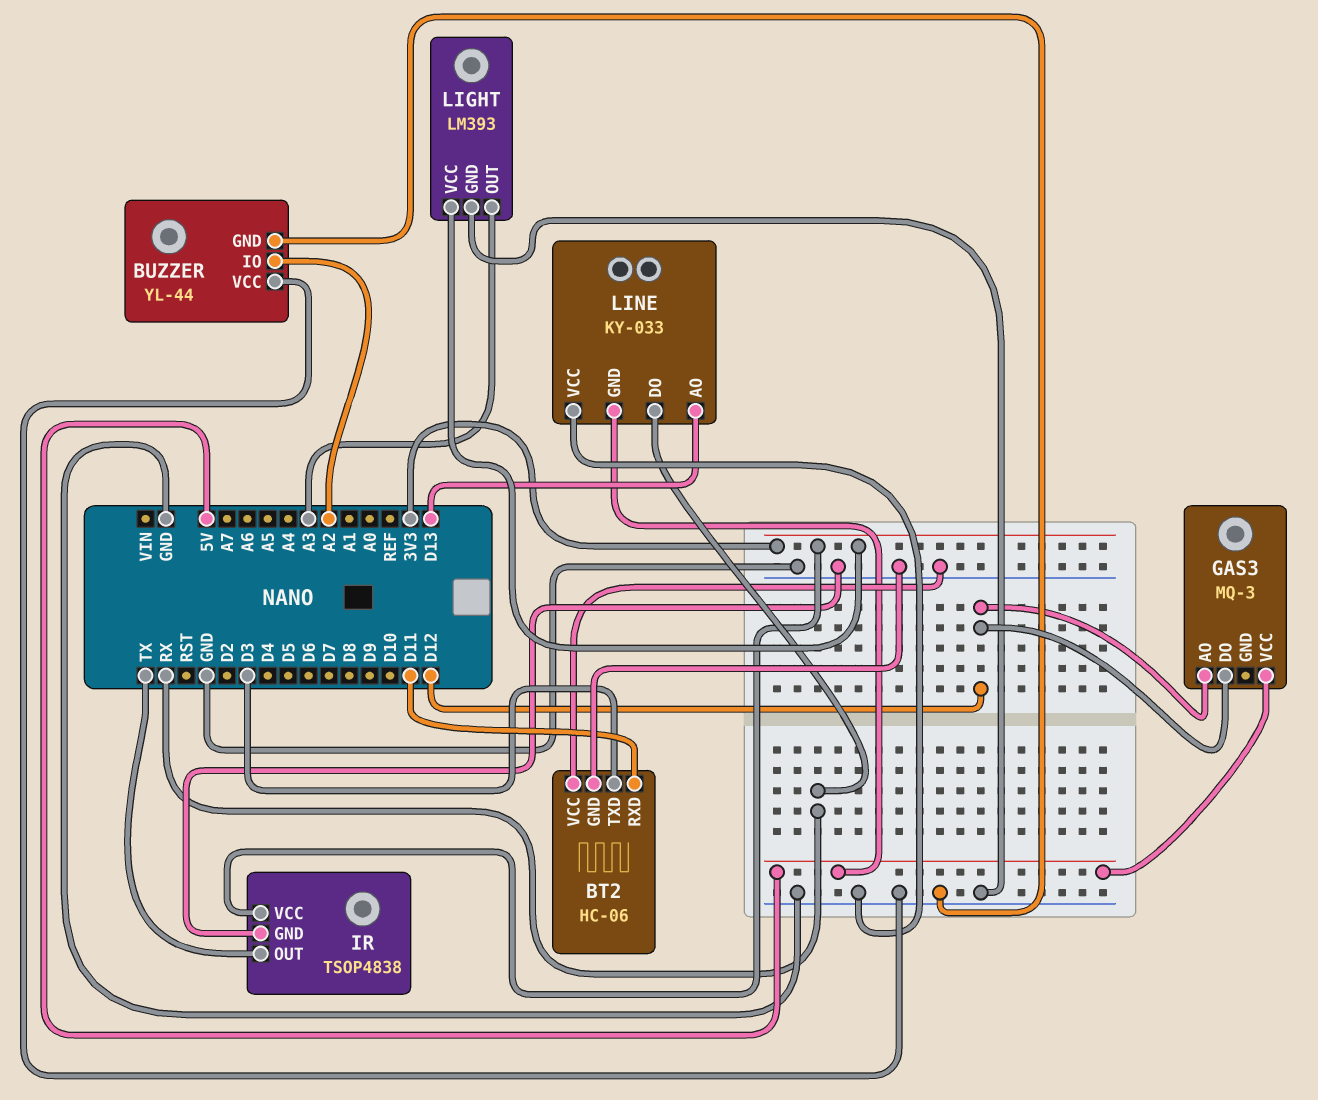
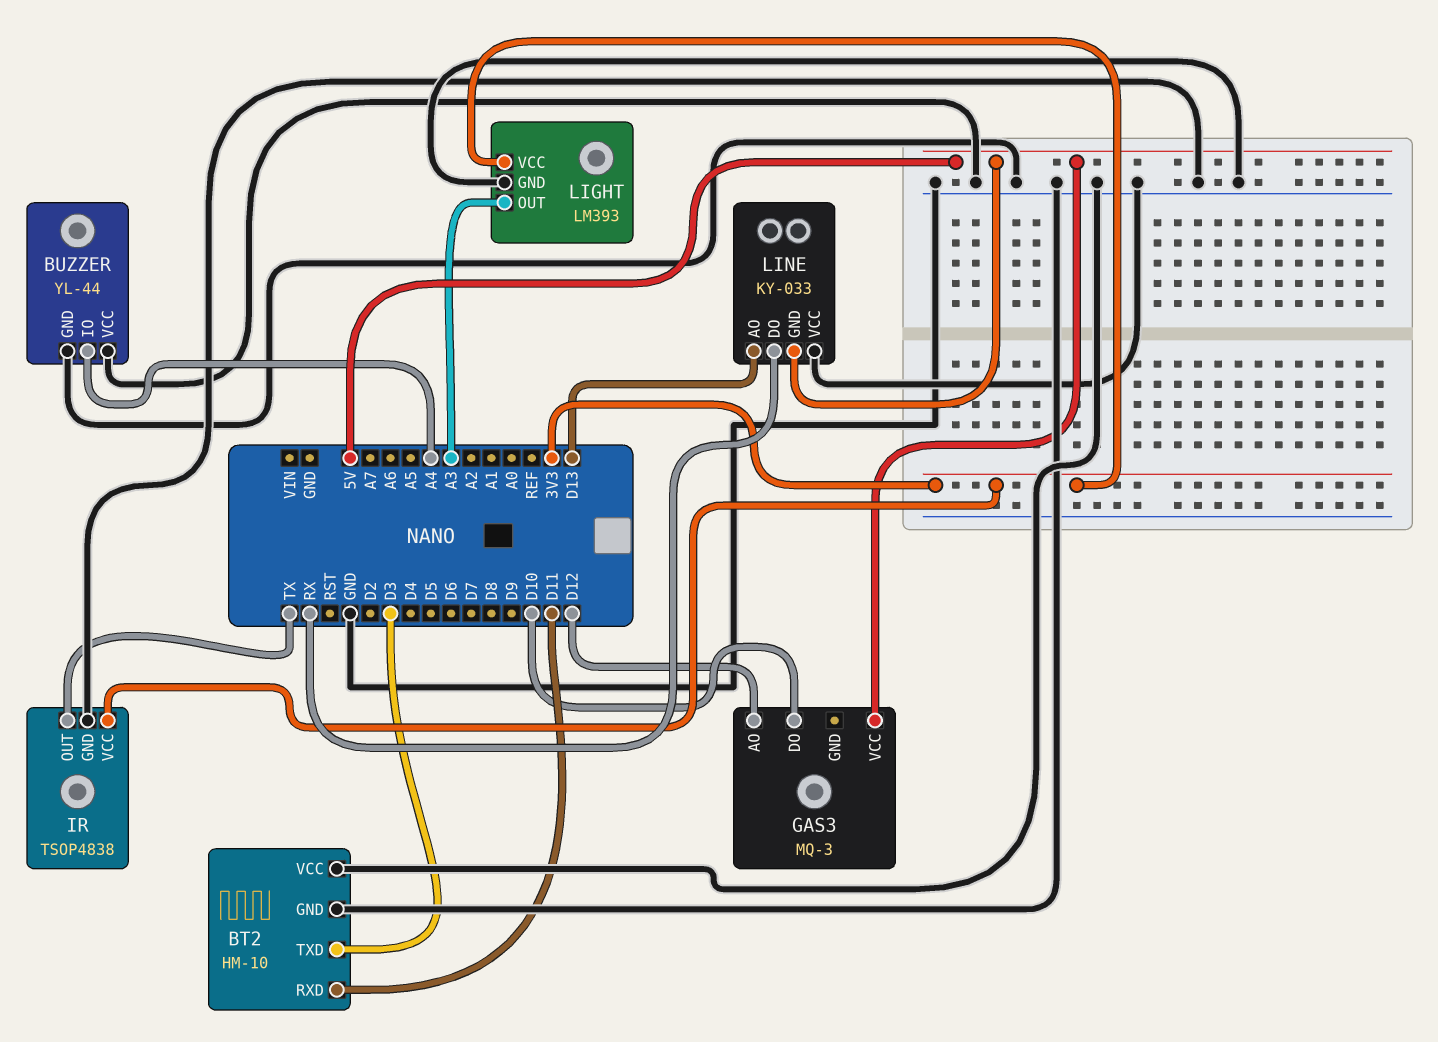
BT2: HC-06 -> HM-10
BUZZER pin IO: A2 -> A4
GAS3 pin DO: D12 -> D10

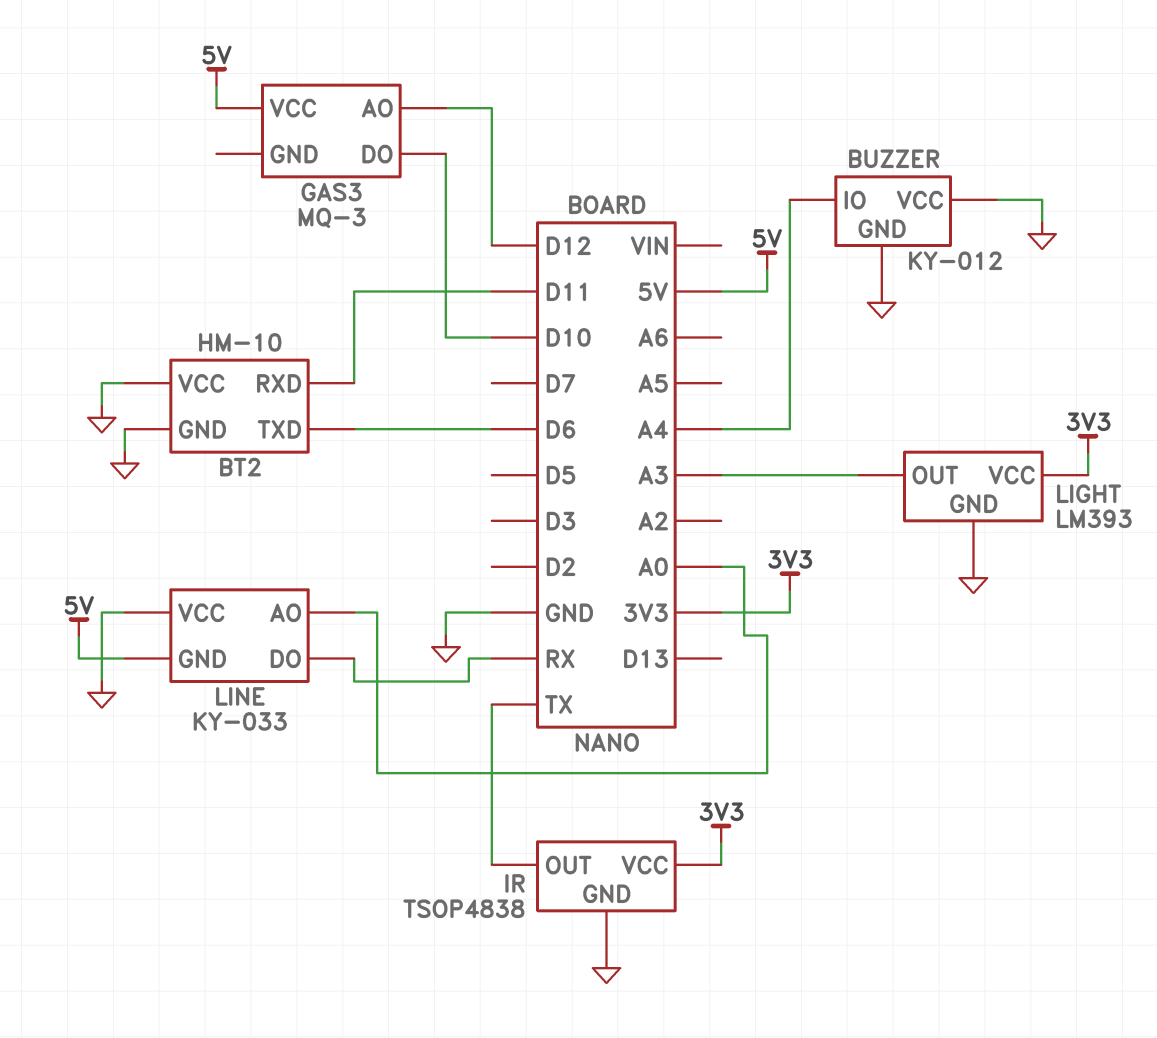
BT2 pin TXD: D3 -> D6
BUZZER: YL-44 -> KY-012
LINE pin AO: D13 -> A0

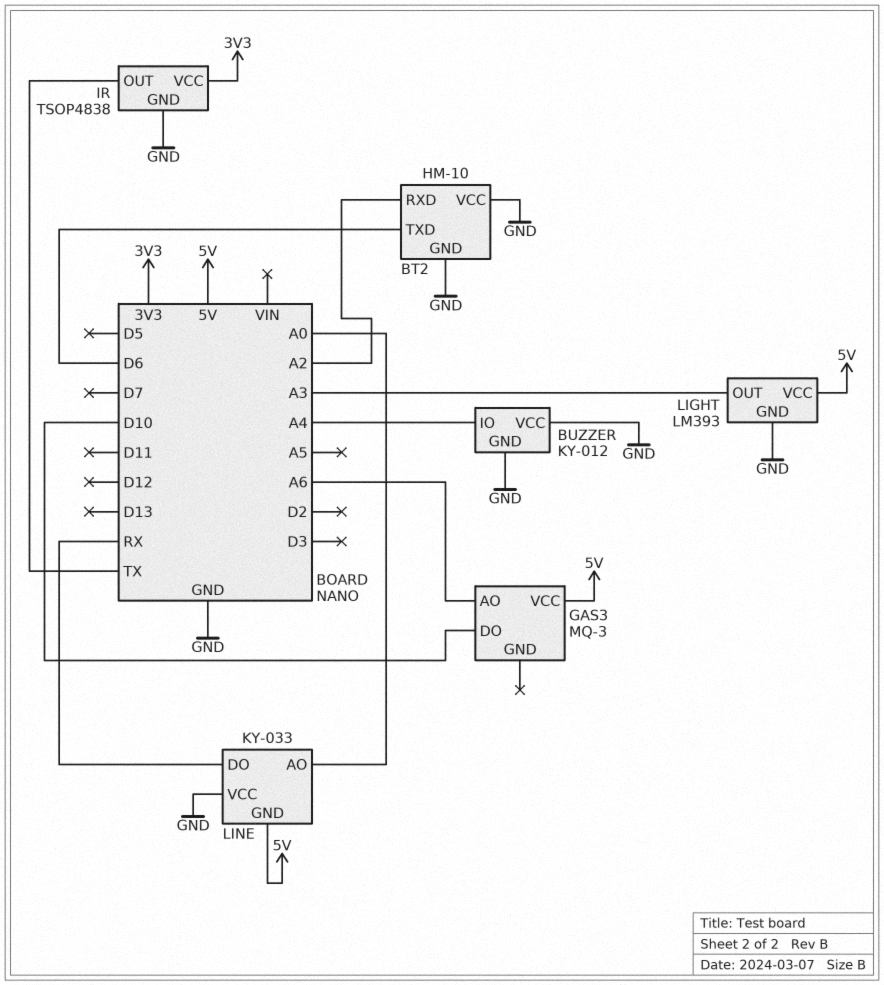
BT2 pin RXD: D11 -> A2
GAS3 pin AO: D12 -> A6
LIGHT pin VCC: 3V3 -> 5V

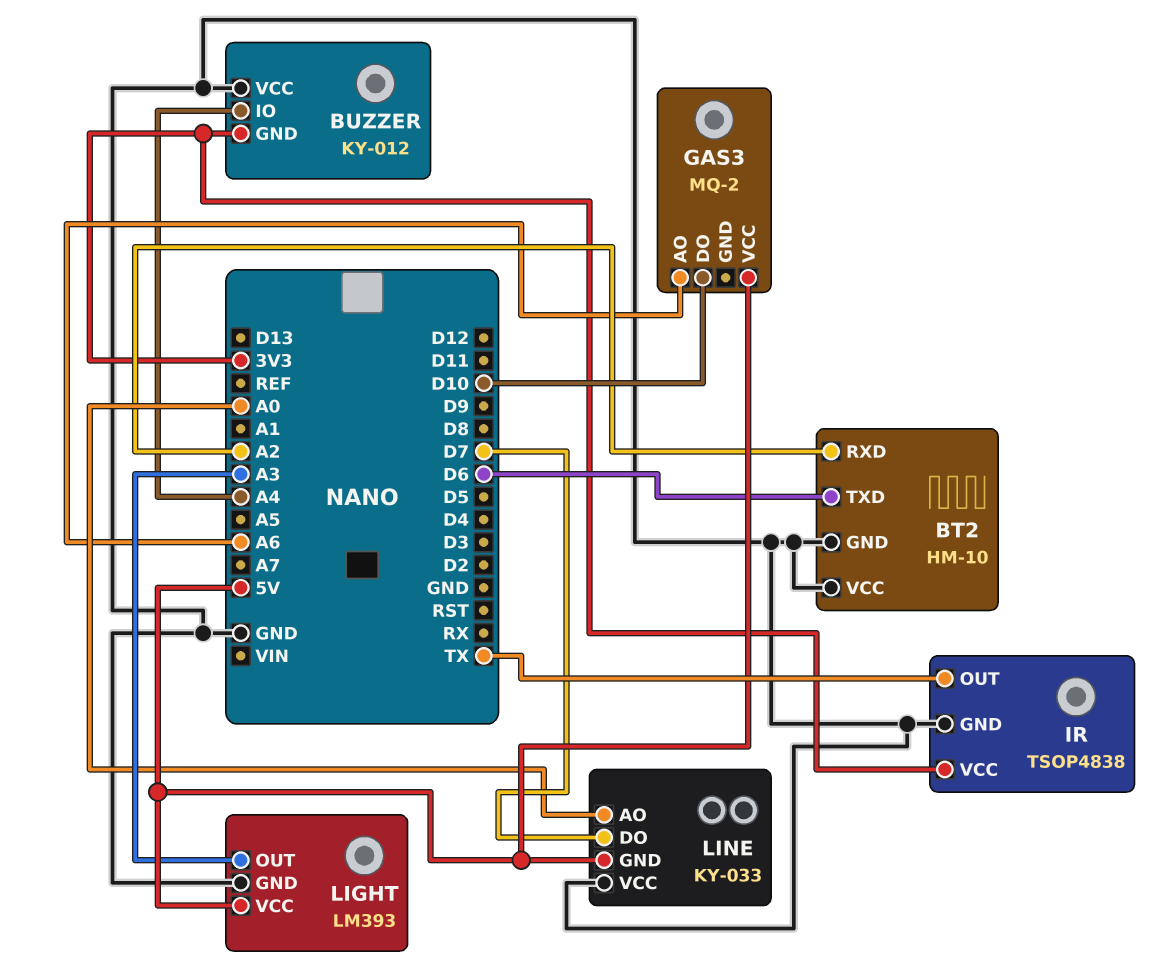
BUZZER pin GND: GND -> 3V3
GAS3: MQ-3 -> MQ-2
LINE pin DO: RX -> D7

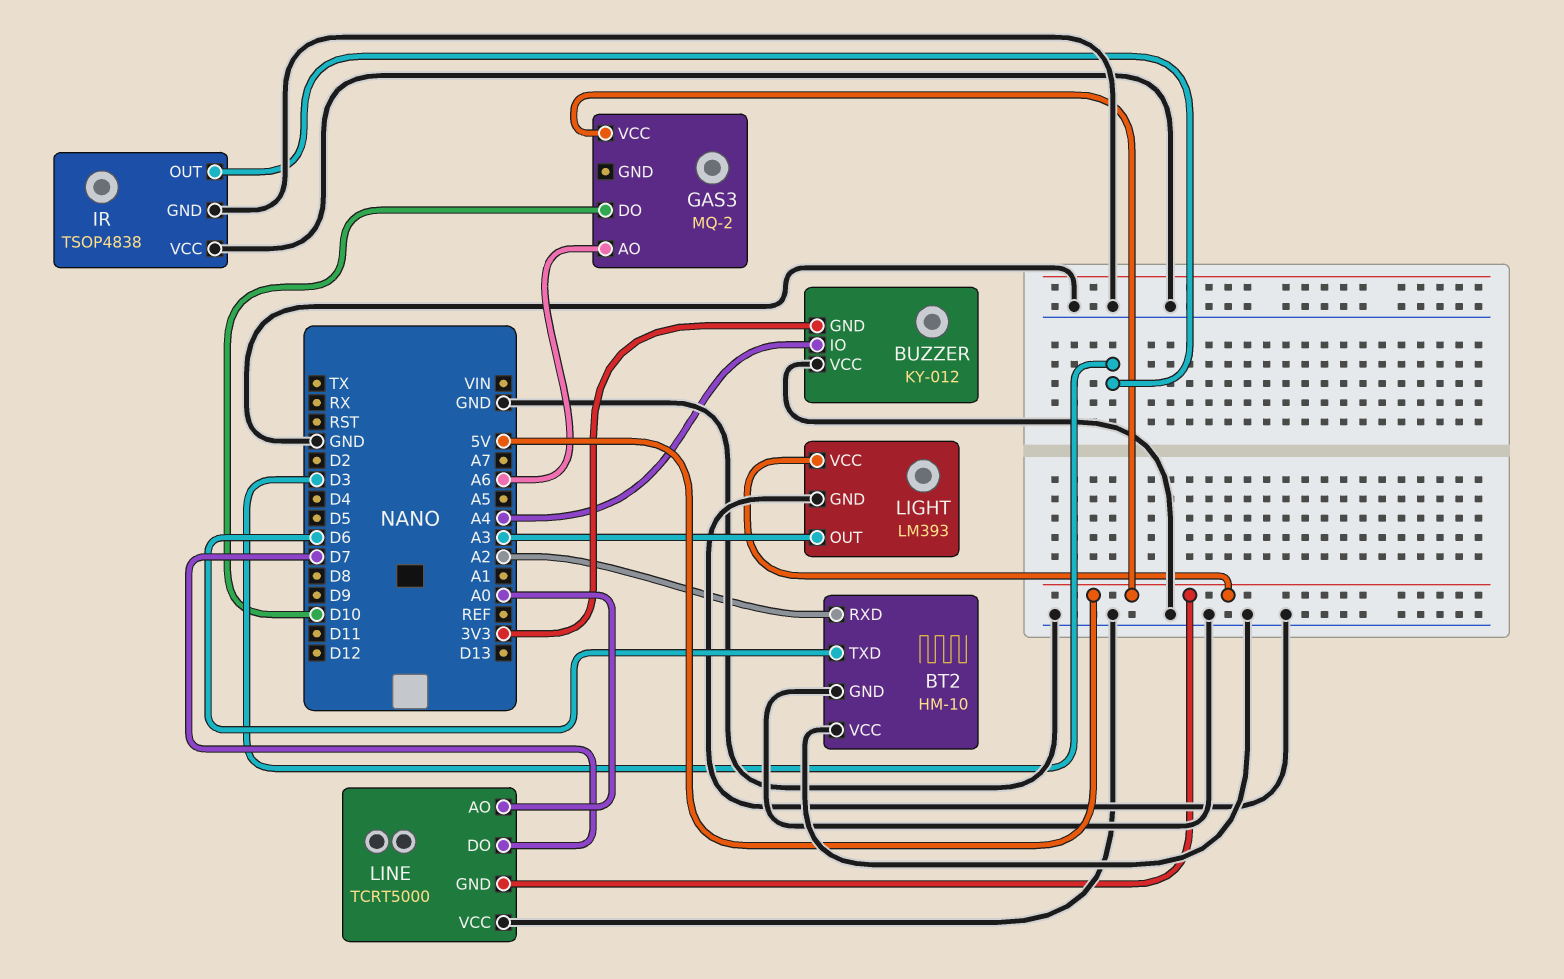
IR pin OUT: TX -> D3
IR pin VCC: 3V3 -> GND
LINE: KY-033 -> TCRT5000

